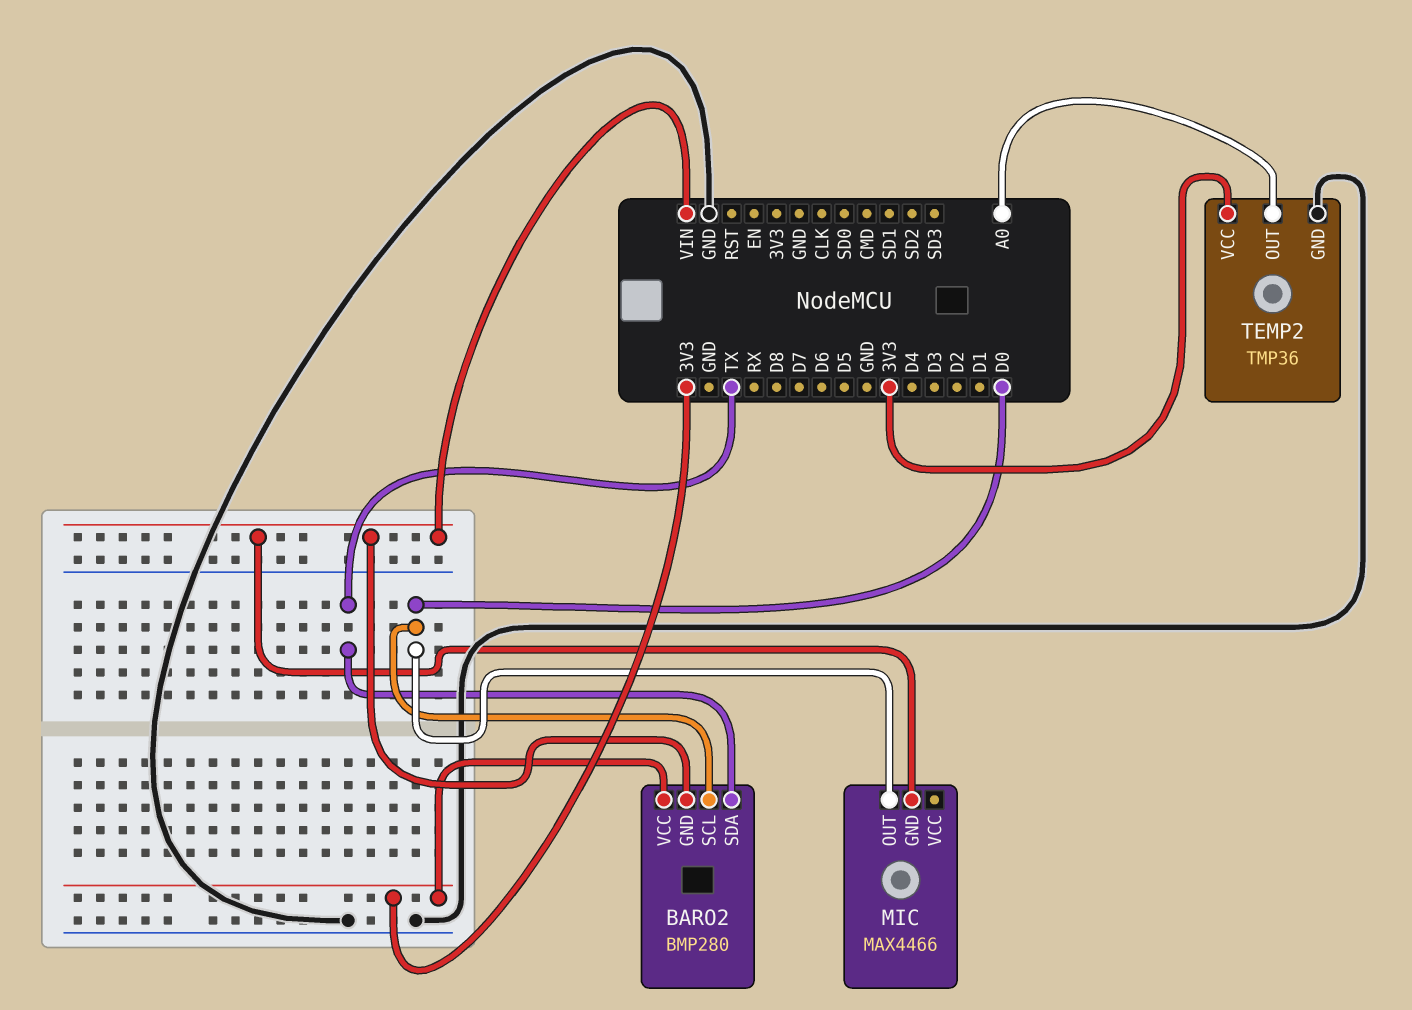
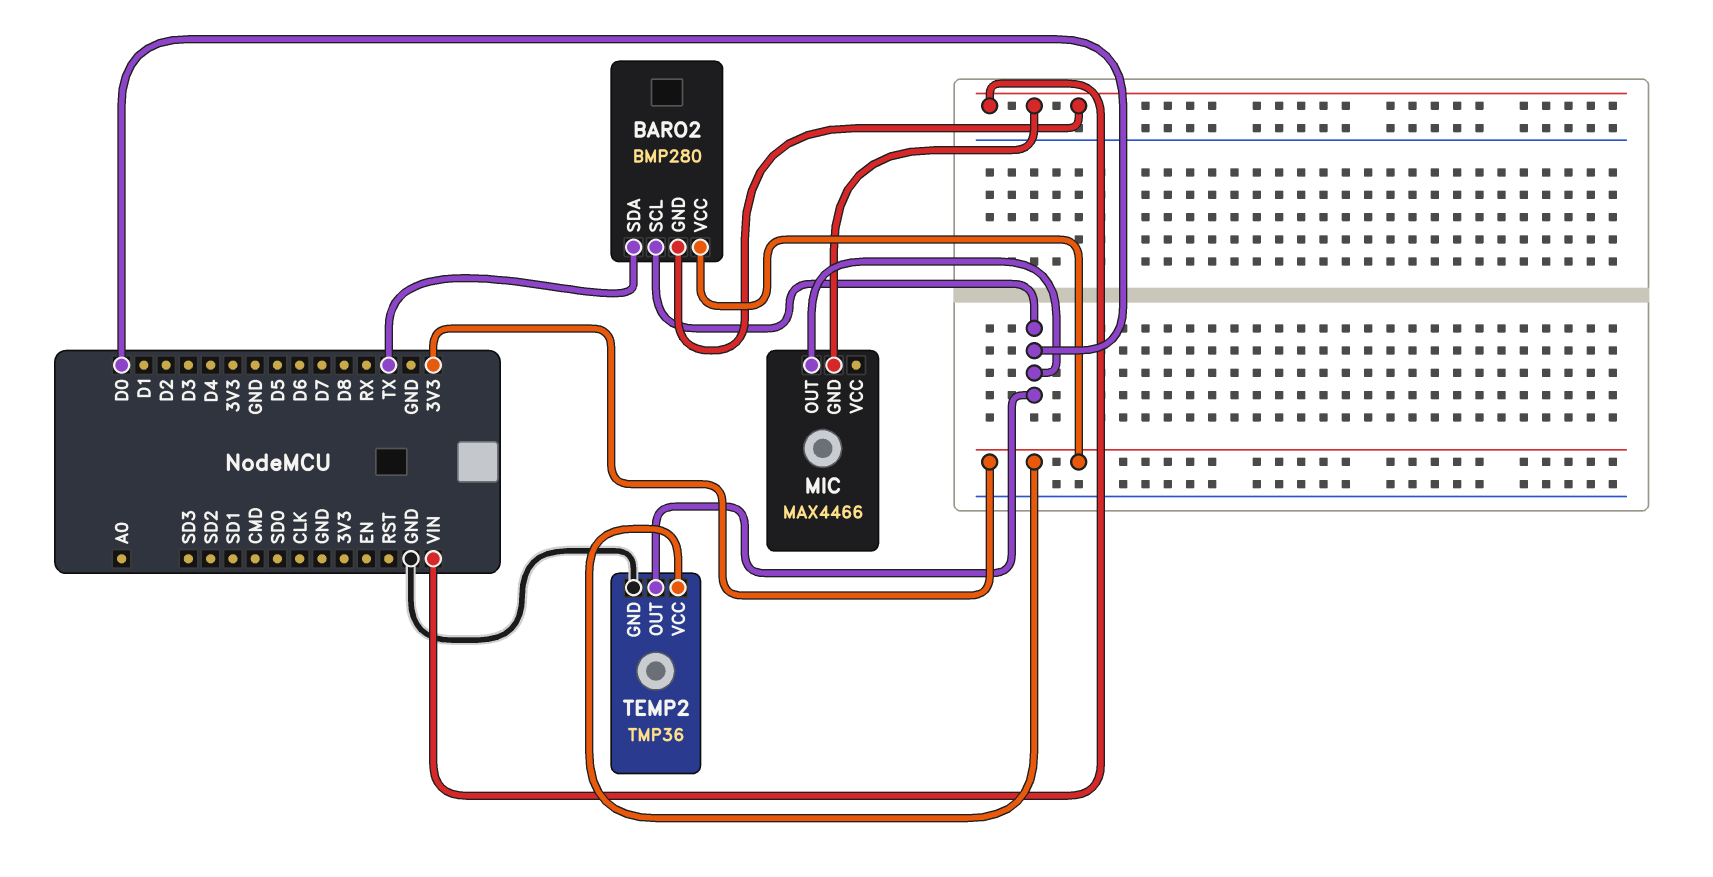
TEMP2 pin OUT: A0 -> D0

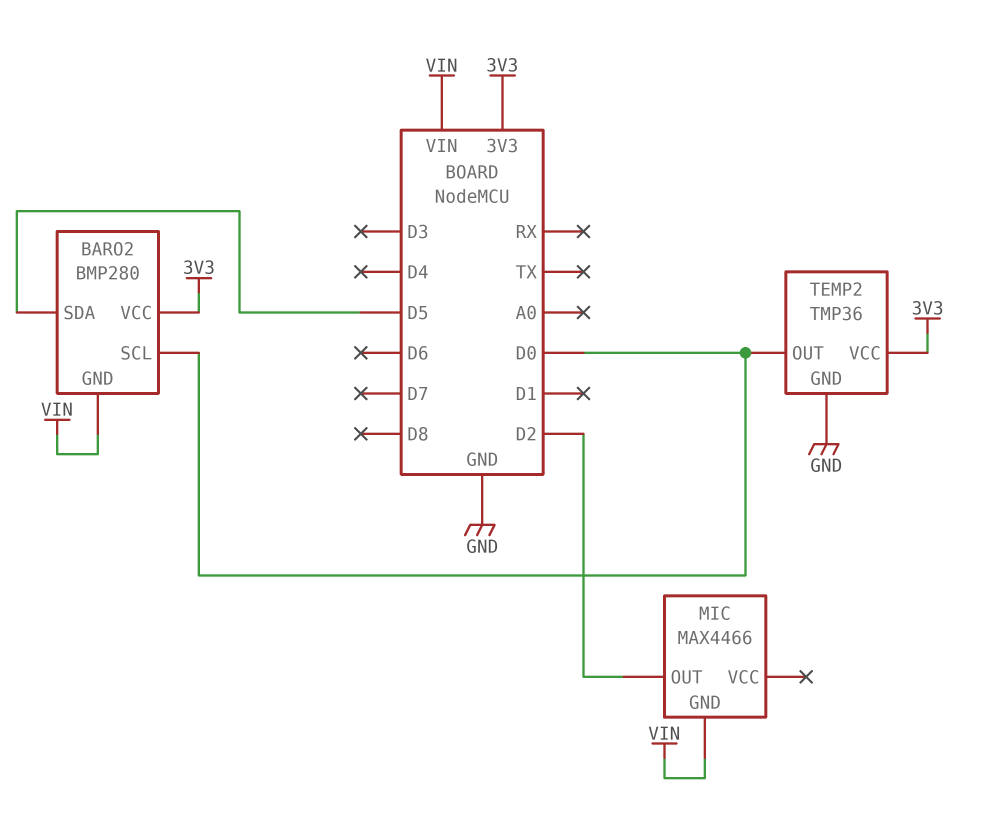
BARO2 pin SDA: TX -> D5
MIC pin OUT: D0 -> D2

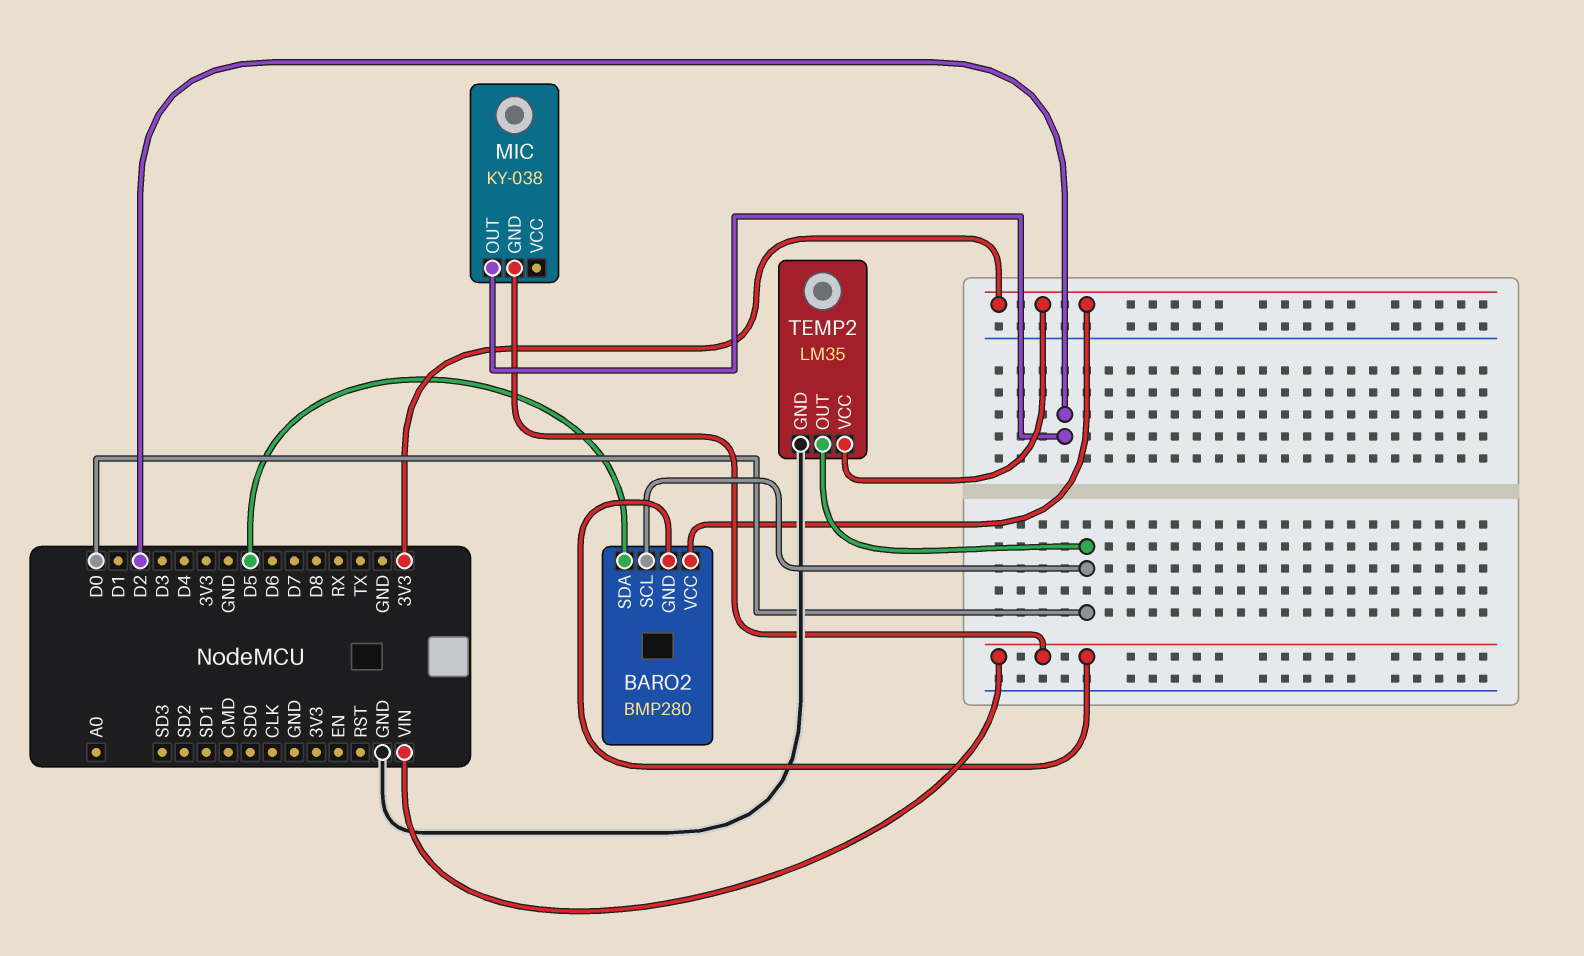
MIC: MAX4466 -> KY-038
TEMP2: TMP36 -> LM35

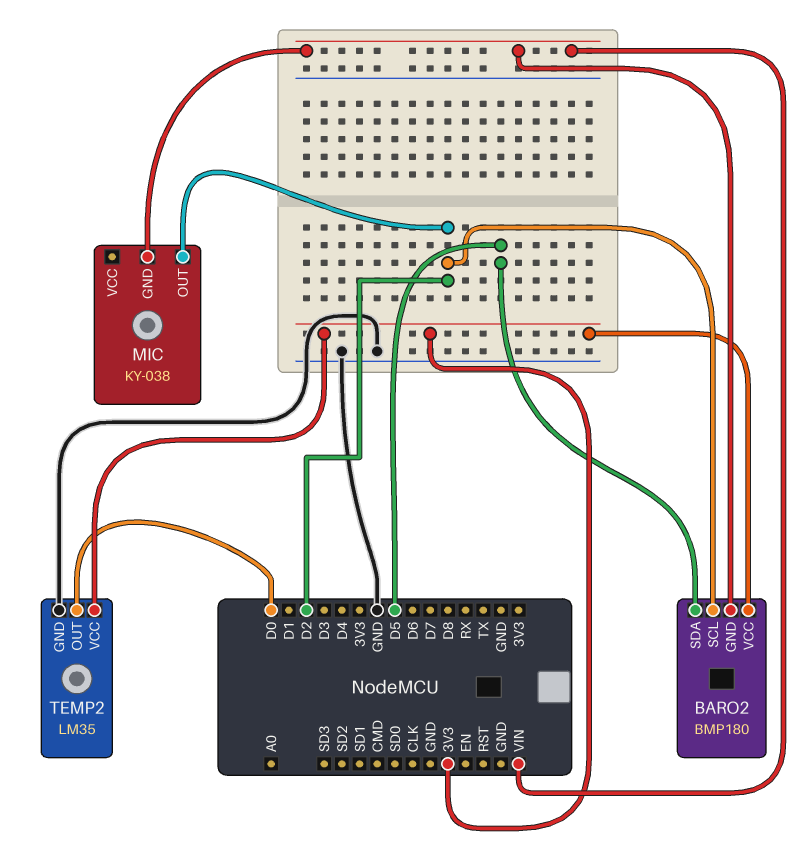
BARO2: BMP280 -> BMP180
BARO2 pin SCL: D0 -> D2

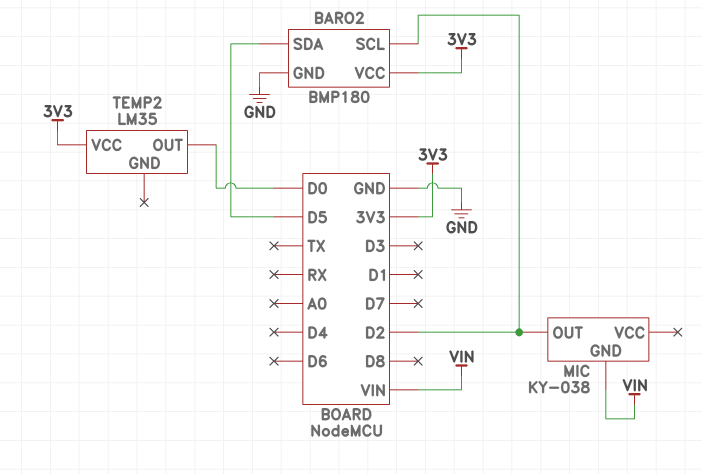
BARO2 pin GND: VIN -> GND
TEMP2 pin GND: GND -> none

